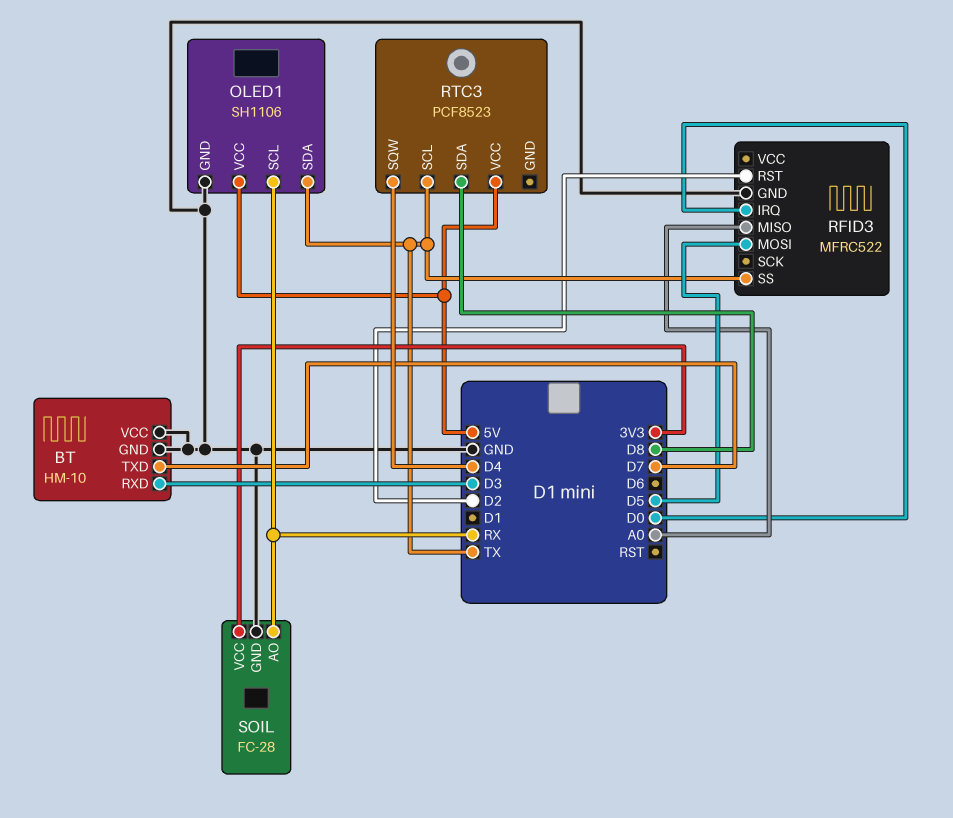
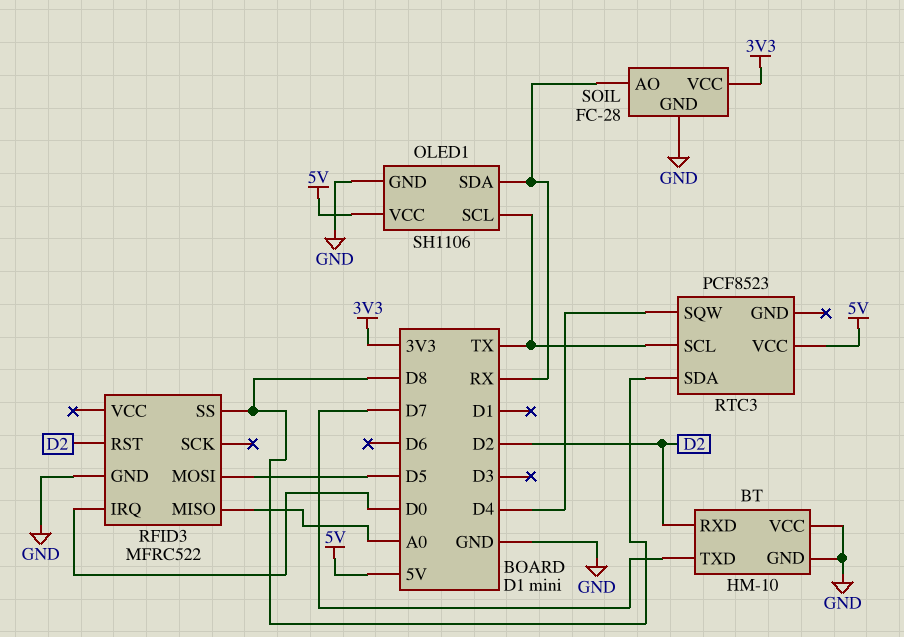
BT pin RXD: D3 -> D2
OLED1 pin SCL: RX -> TX
OLED1 pin SDA: TX -> RX
RFID3 pin SS: TX -> D8

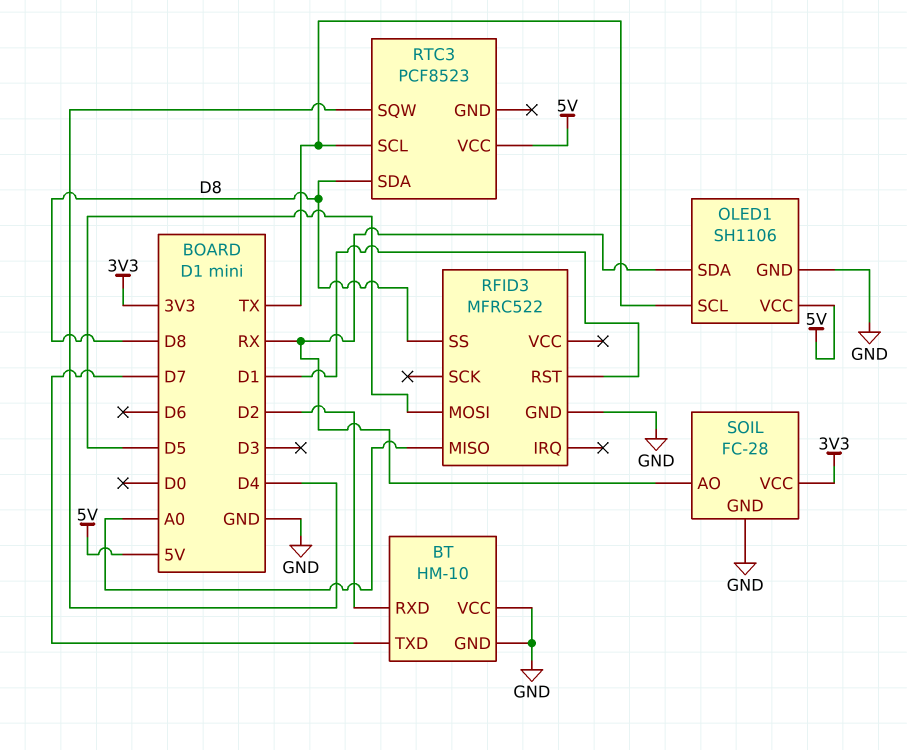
RFID3 pin IRQ: D0 -> none
RFID3 pin RST: D2 -> D1

